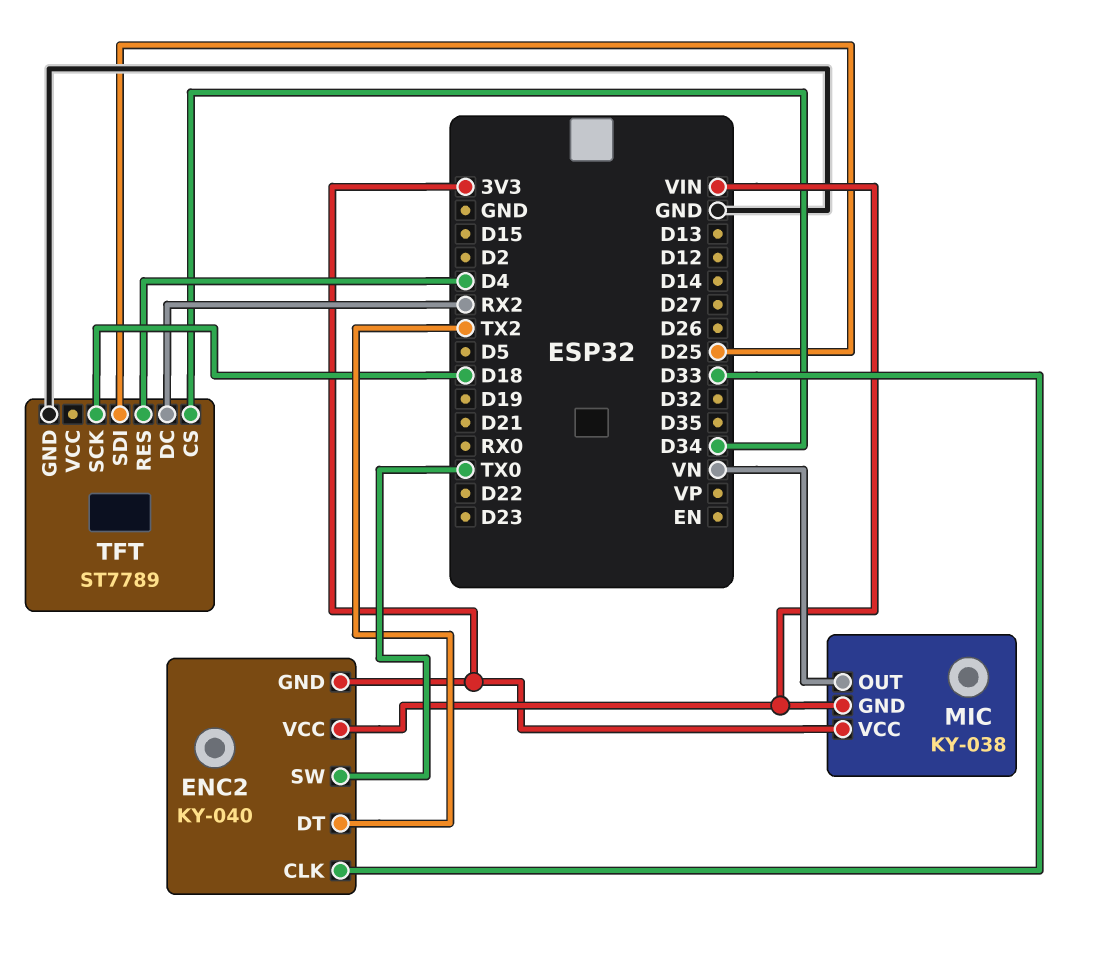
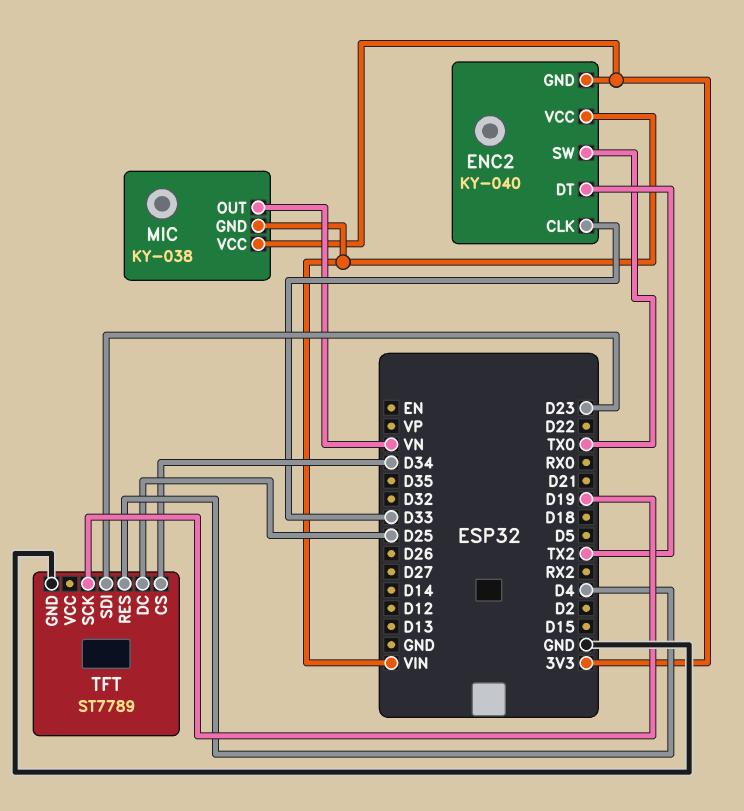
TFT pin DC: RX2 -> D25
TFT pin SCK: D18 -> D19
TFT pin SDI: D25 -> D23

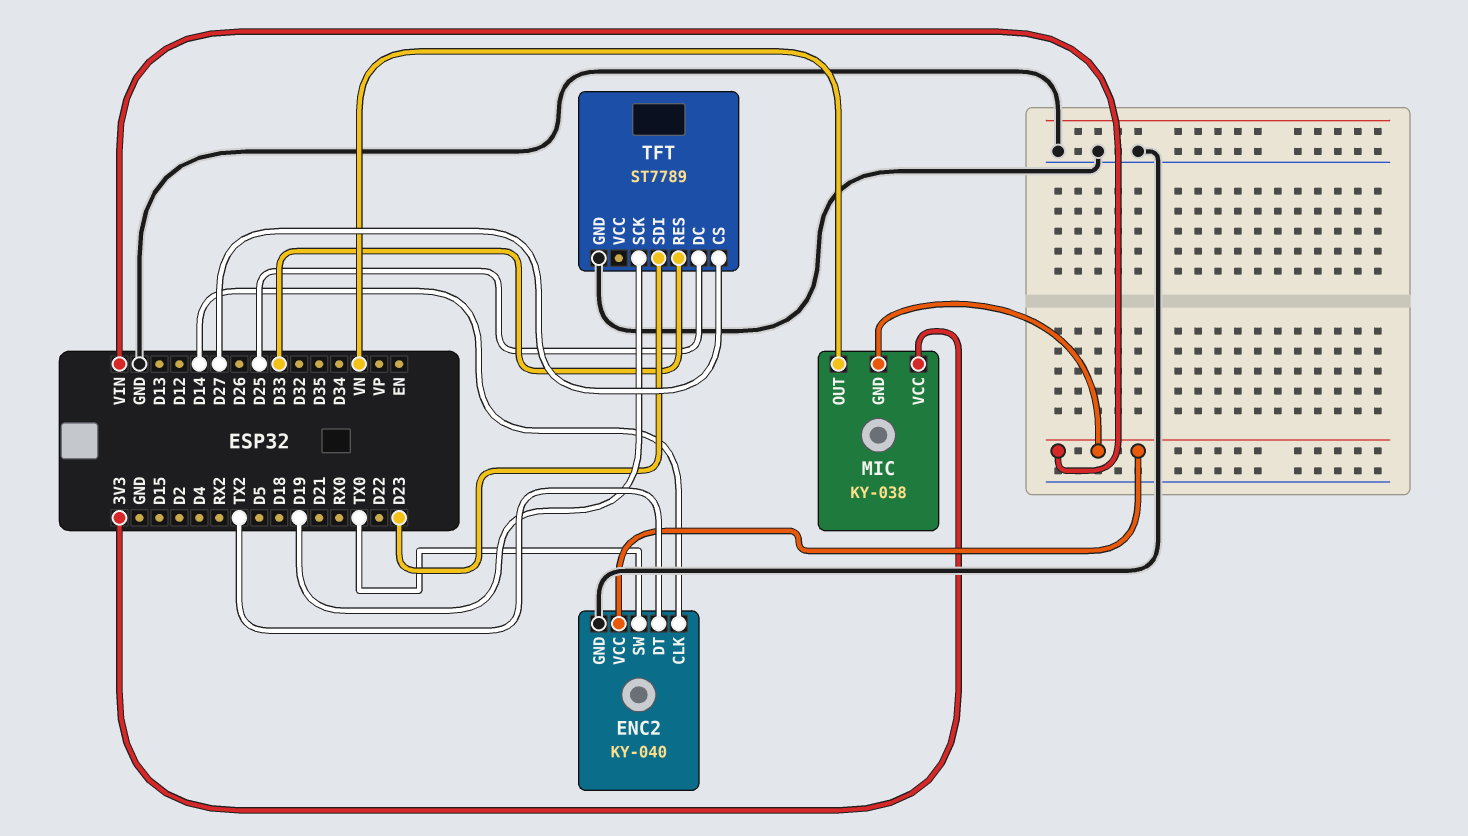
ENC2 pin CLK: D33 -> D14
ENC2 pin GND: 3V3 -> GND
TFT pin CS: D34 -> D27
TFT pin RES: D4 -> D33

